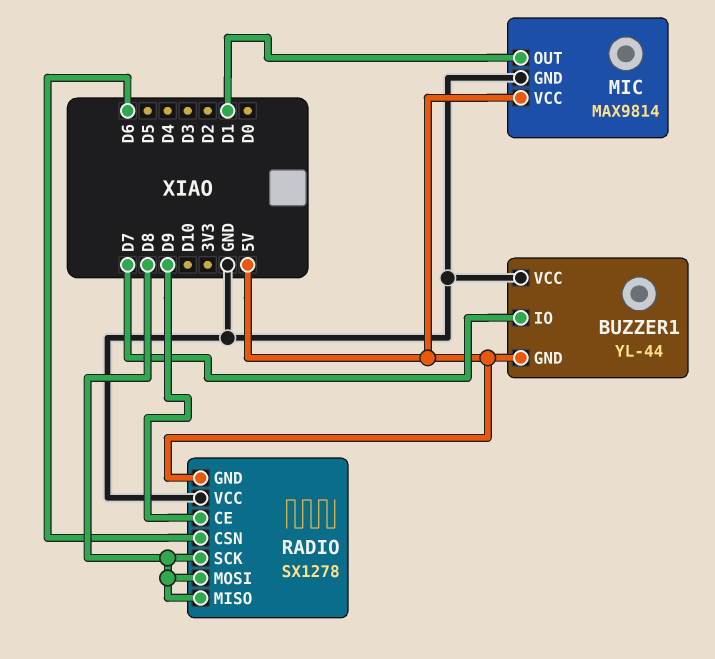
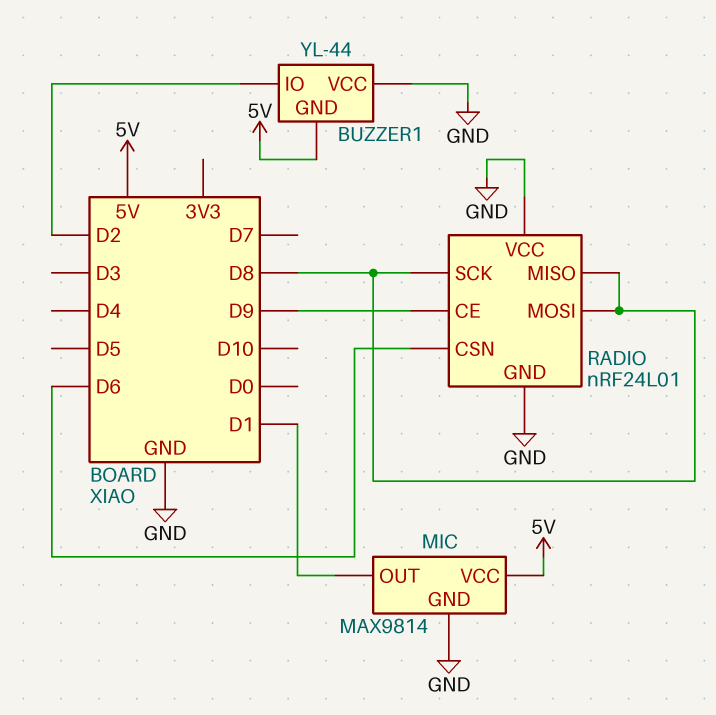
BUZZER1 pin IO: D7 -> D2
RADIO: SX1278 -> nRF24L01
RADIO pin GND: 5V -> GND

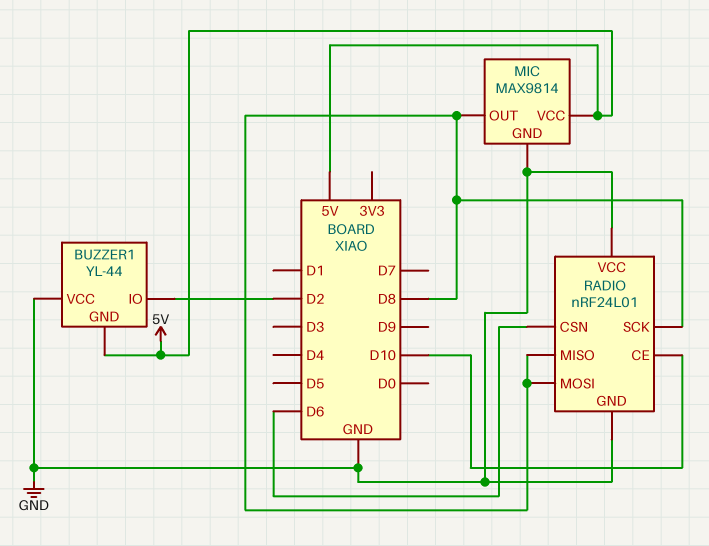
MIC pin OUT: D1 -> D8
RADIO pin CE: D9 -> D10

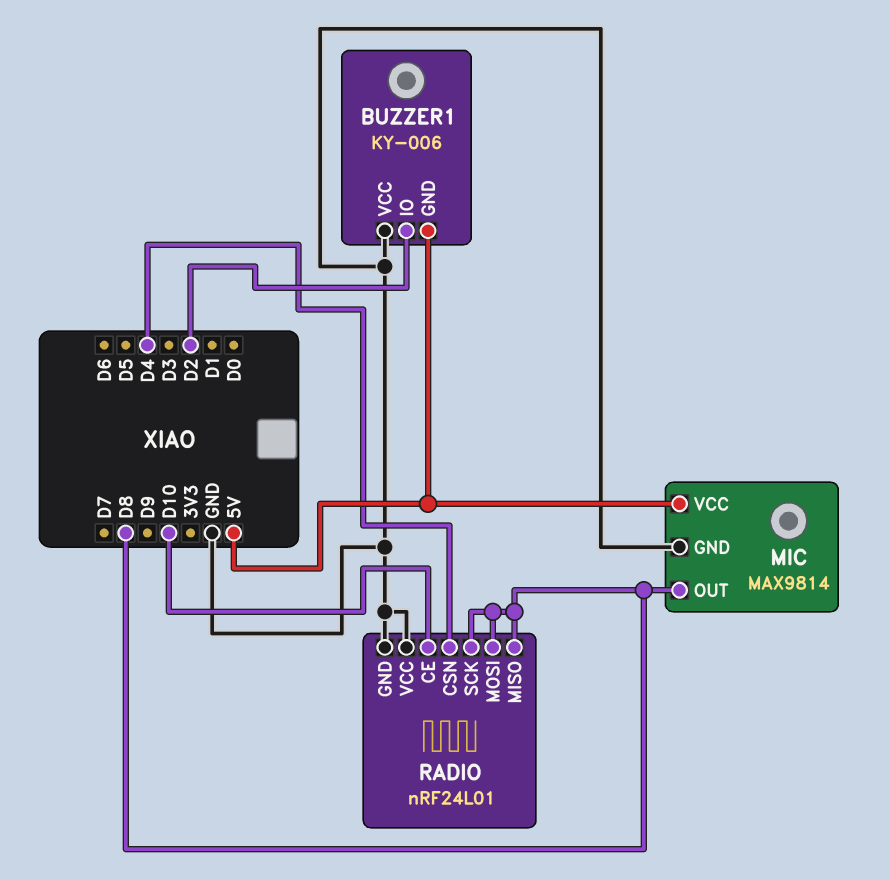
BUZZER1: YL-44 -> KY-006
RADIO pin CSN: D6 -> D4

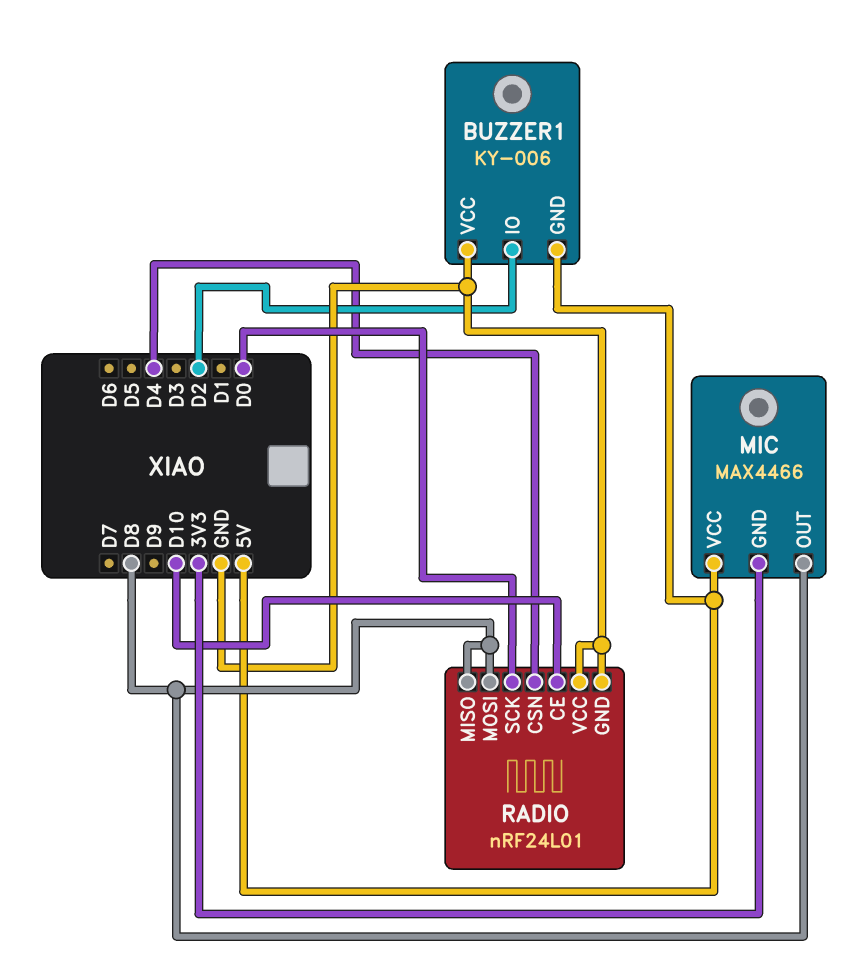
MIC: MAX9814 -> MAX4466
MIC pin GND: GND -> 3V3
RADIO pin SCK: D8 -> D0

